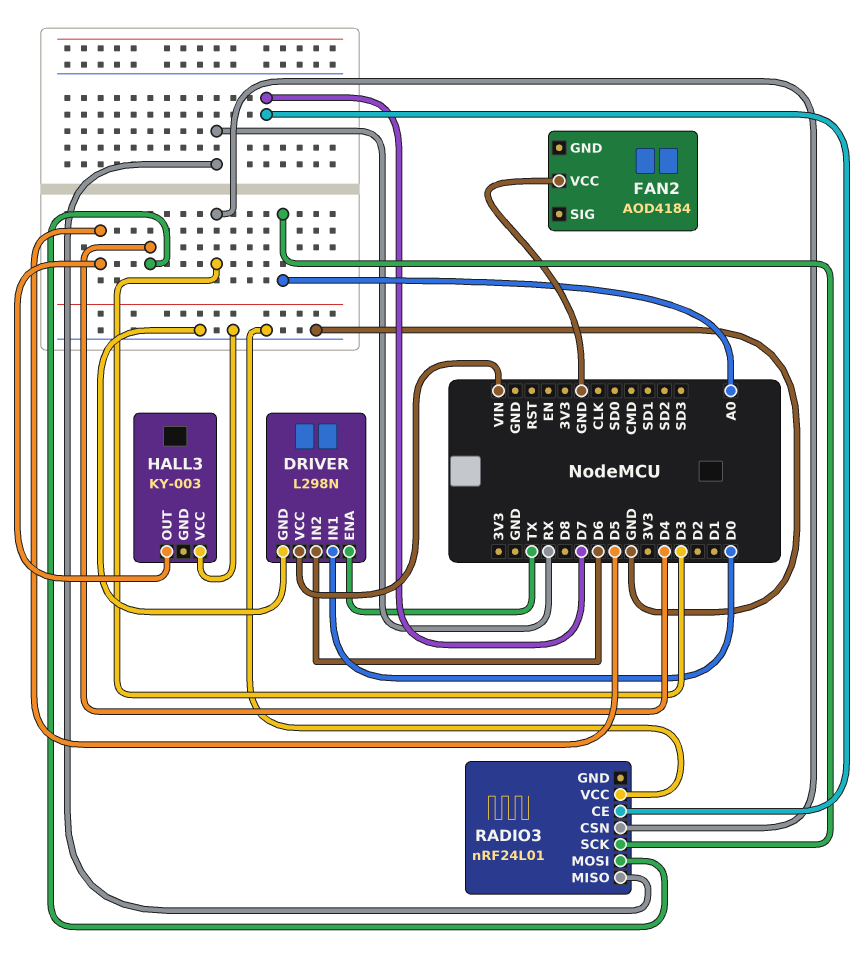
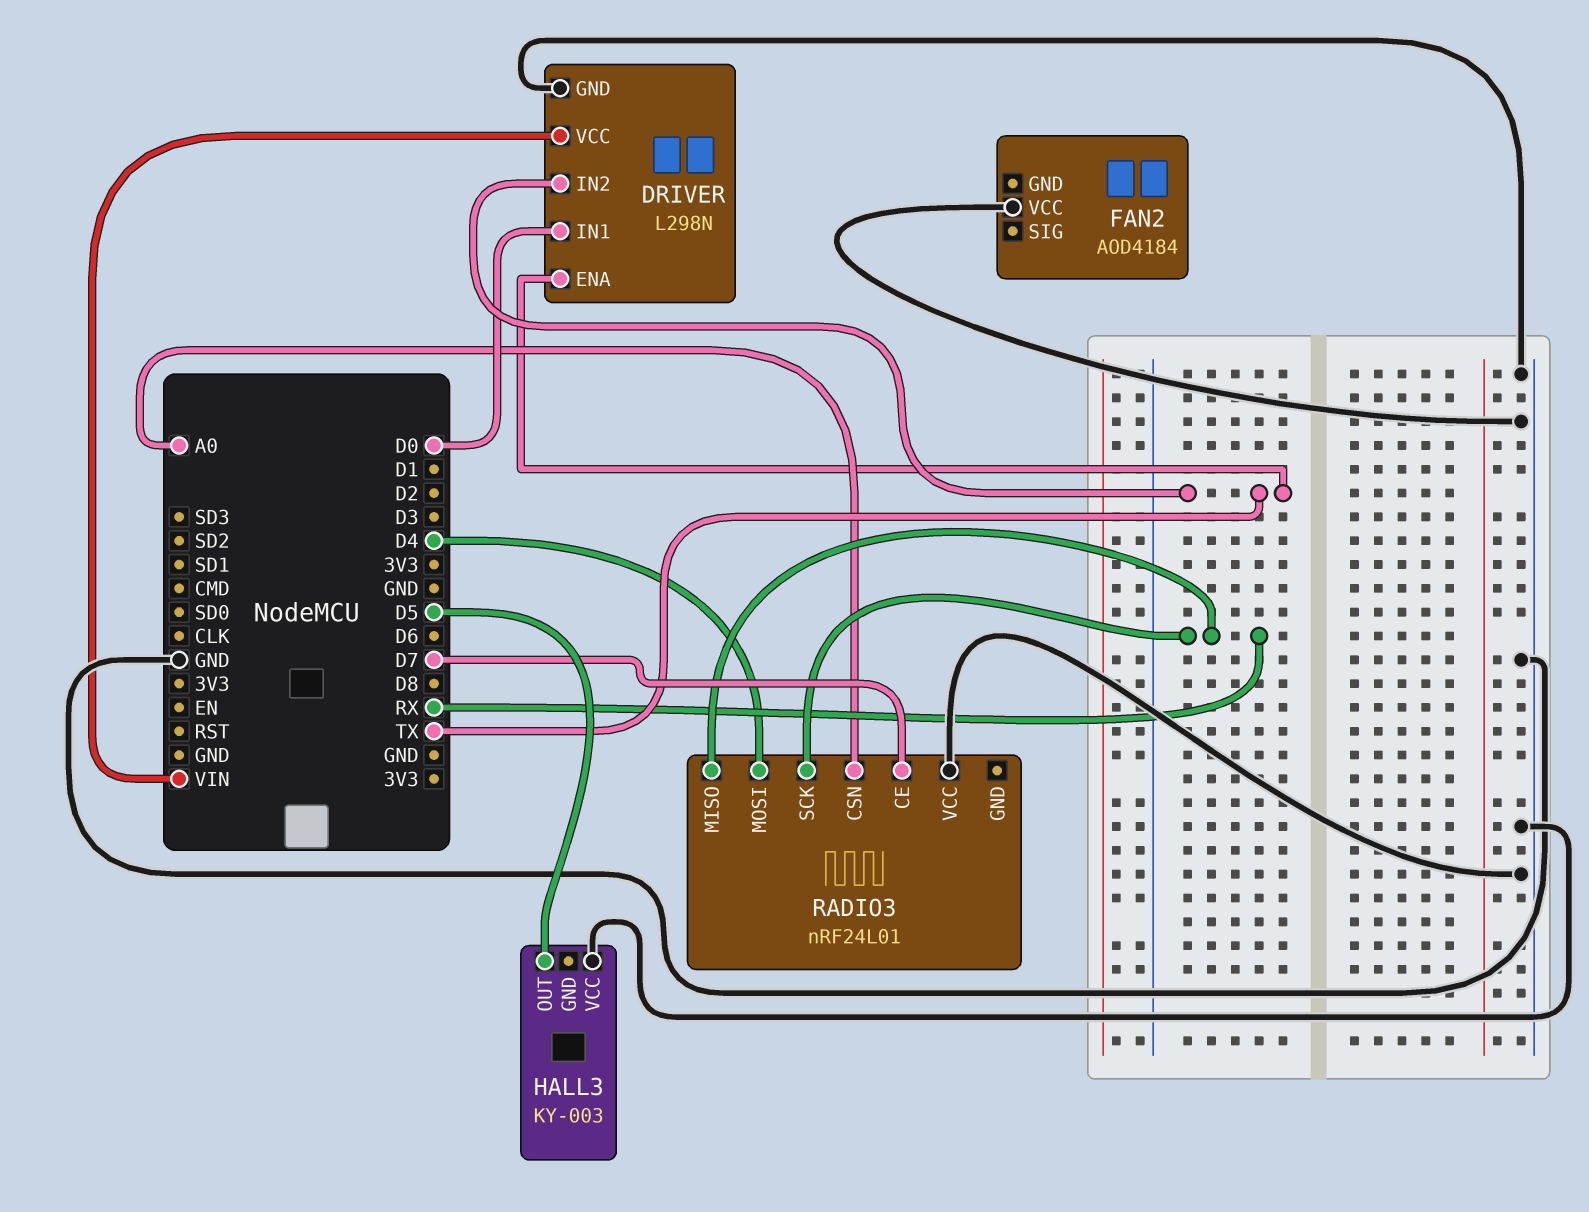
DRIVER pin IN2: D6 -> TX
RADIO3 pin CSN: D3 -> A0
RADIO3 pin SCK: A0 -> RX

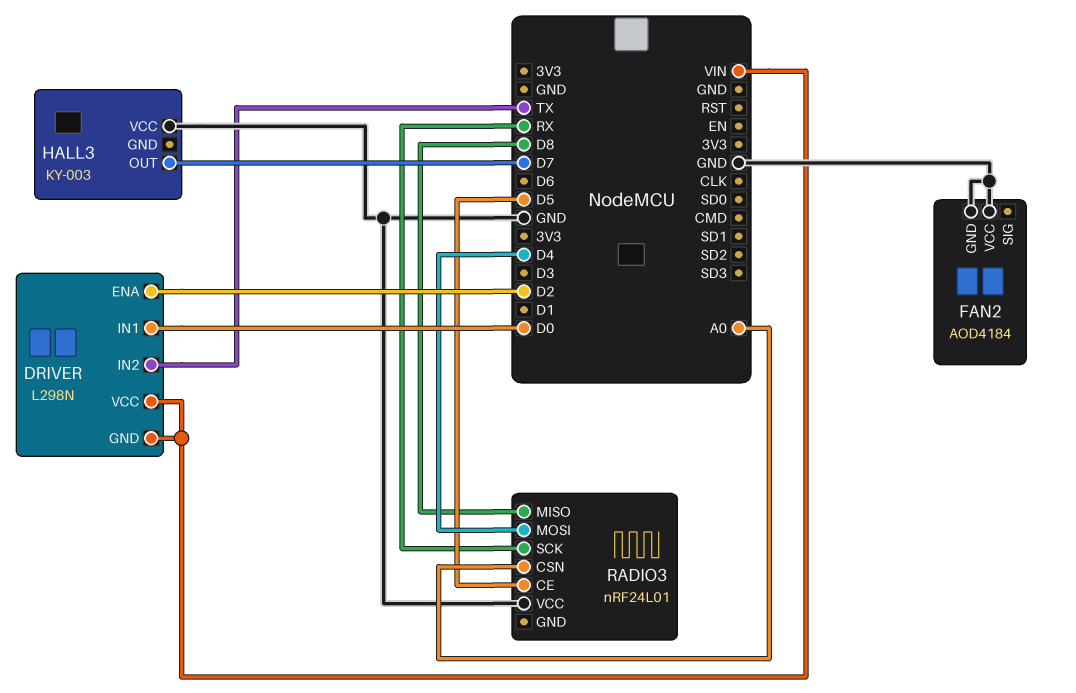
DRIVER pin ENA: TX -> D2
DRIVER pin GND: GND -> VIN
FAN2 pin GND: none -> GND
HALL3 pin OUT: D5 -> D7
RADIO3 pin CE: D7 -> D5
RADIO3 pin MISO: RX -> D8

